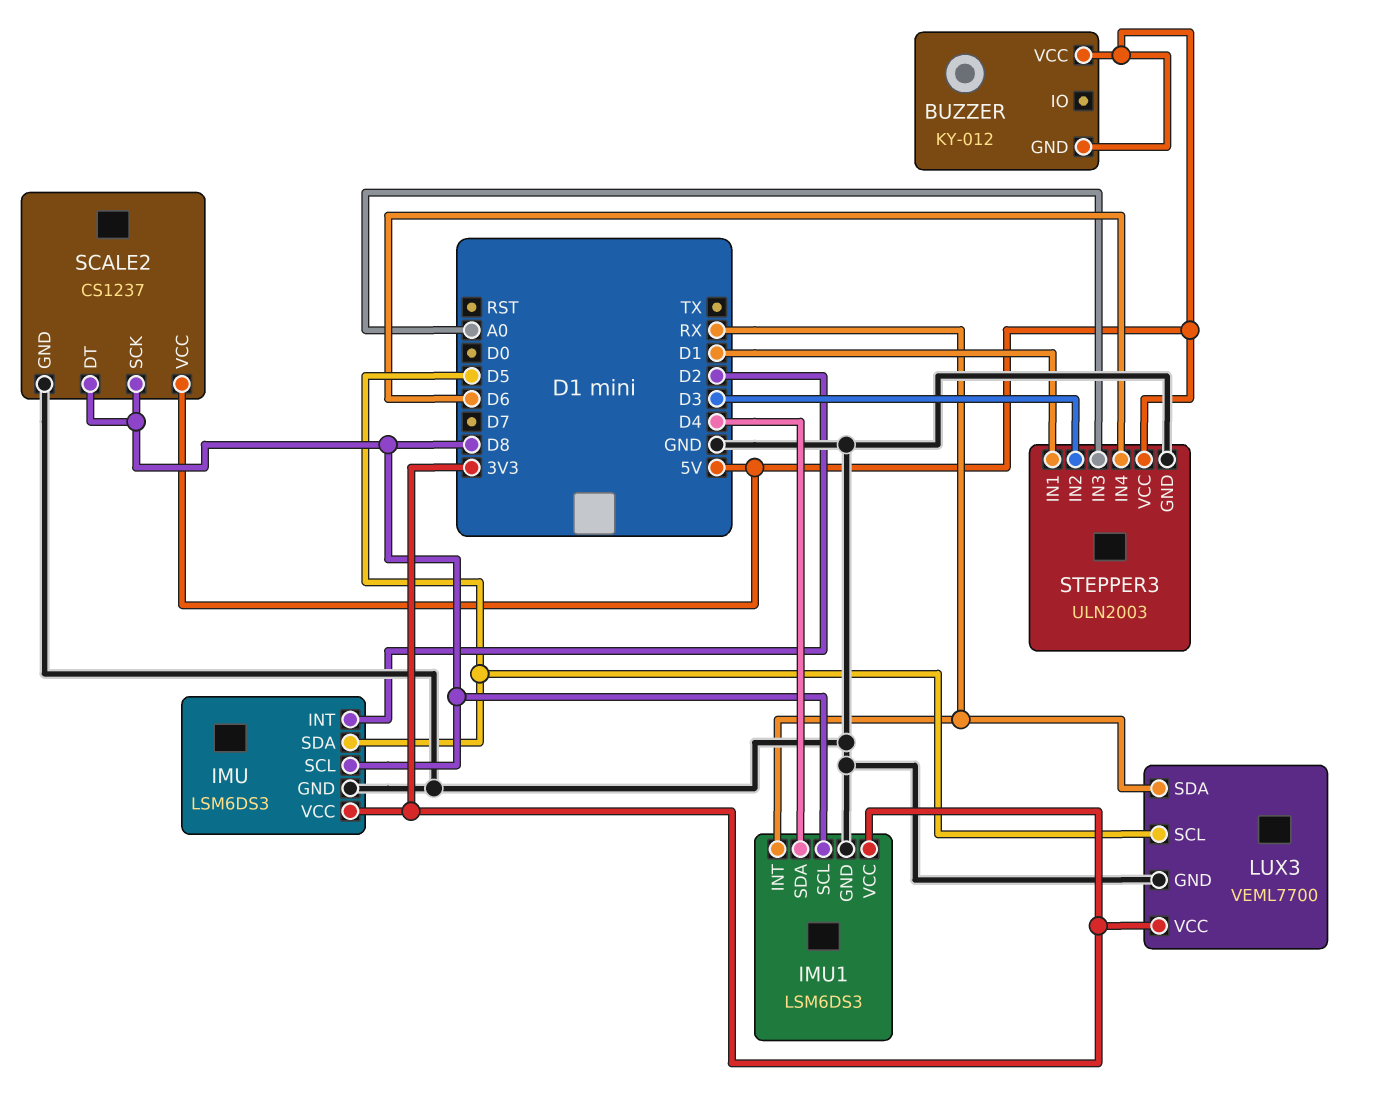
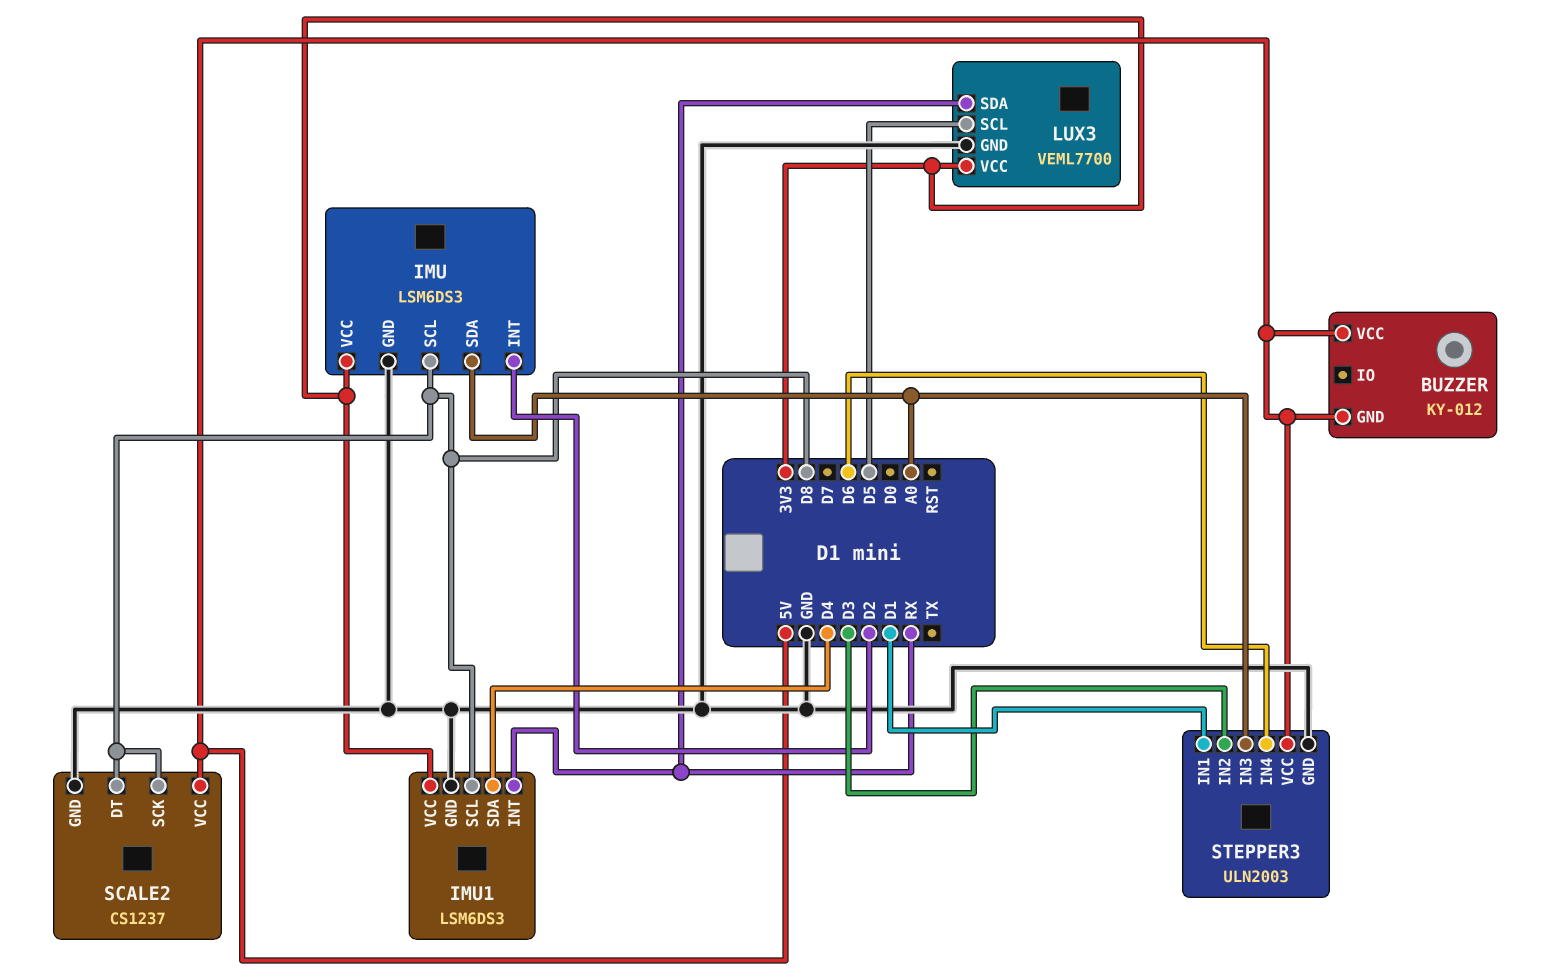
IMU pin SDA: D5 -> A0

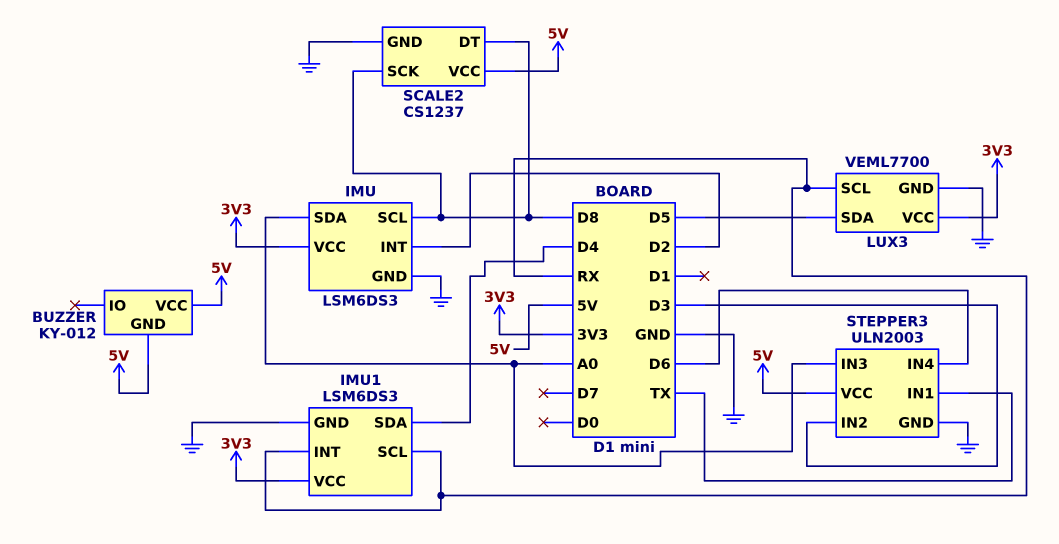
IMU1 pin SCL: D8 -> RX
LUX3 pin SCL: D5 -> RX
LUX3 pin SDA: RX -> D5
STEPPER3 pin IN1: D1 -> TX

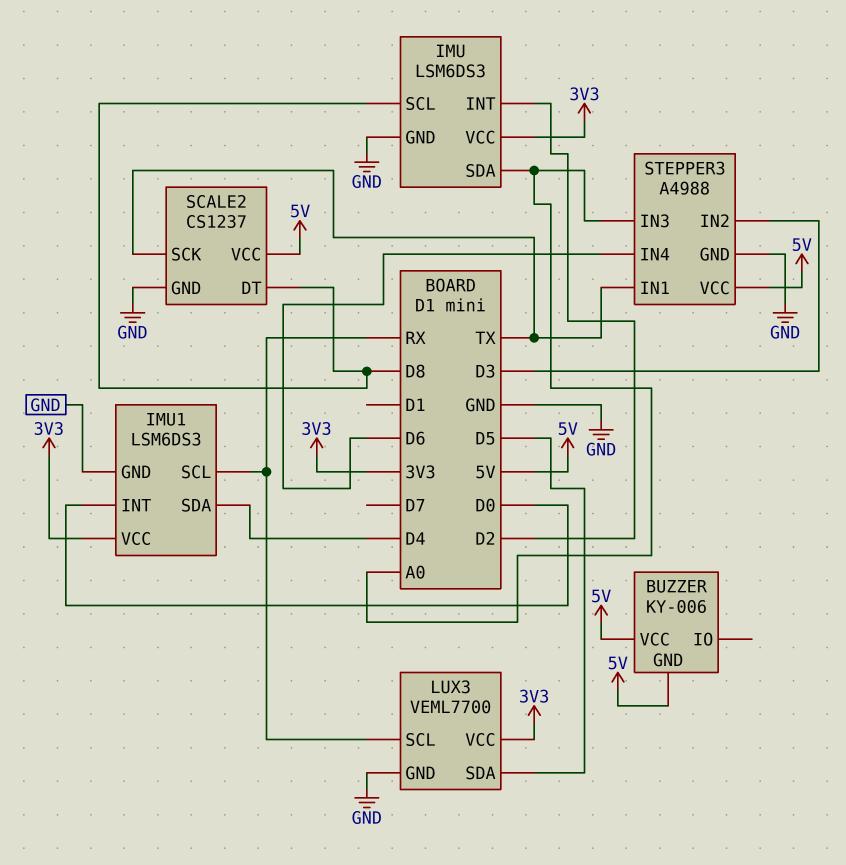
BUZZER: KY-012 -> KY-006
IMU1 pin INT: RX -> D0
SCALE2 pin SCK: D8 -> TX
STEPPER3: ULN2003 -> A4988

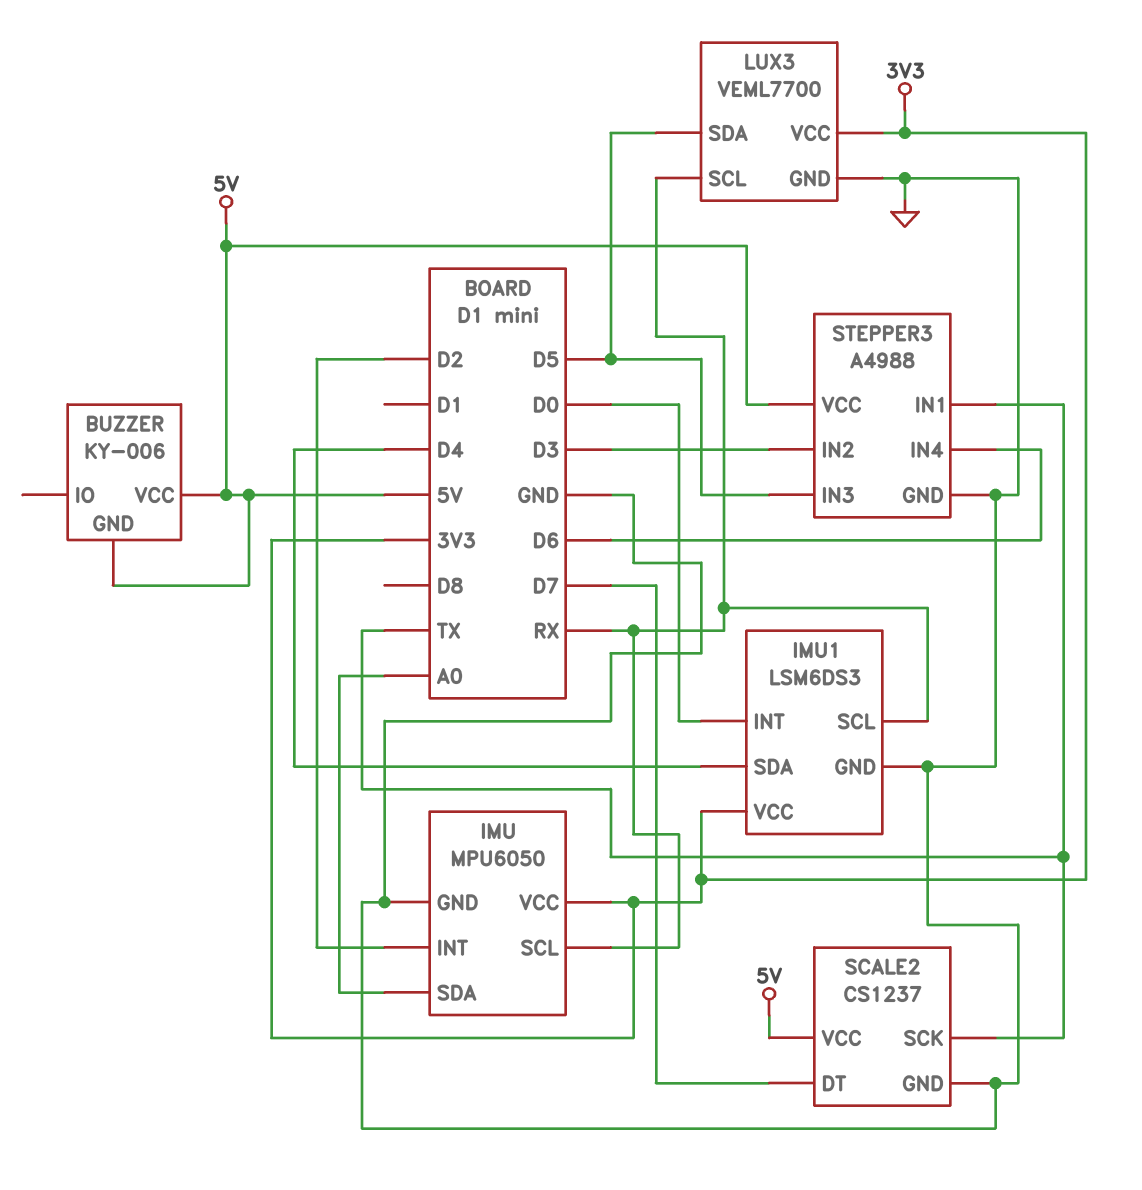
IMU: LSM6DS3 -> MPU6050
IMU pin SCL: D8 -> RX
SCALE2 pin DT: D8 -> D7
STEPPER3 pin IN3: A0 -> D5

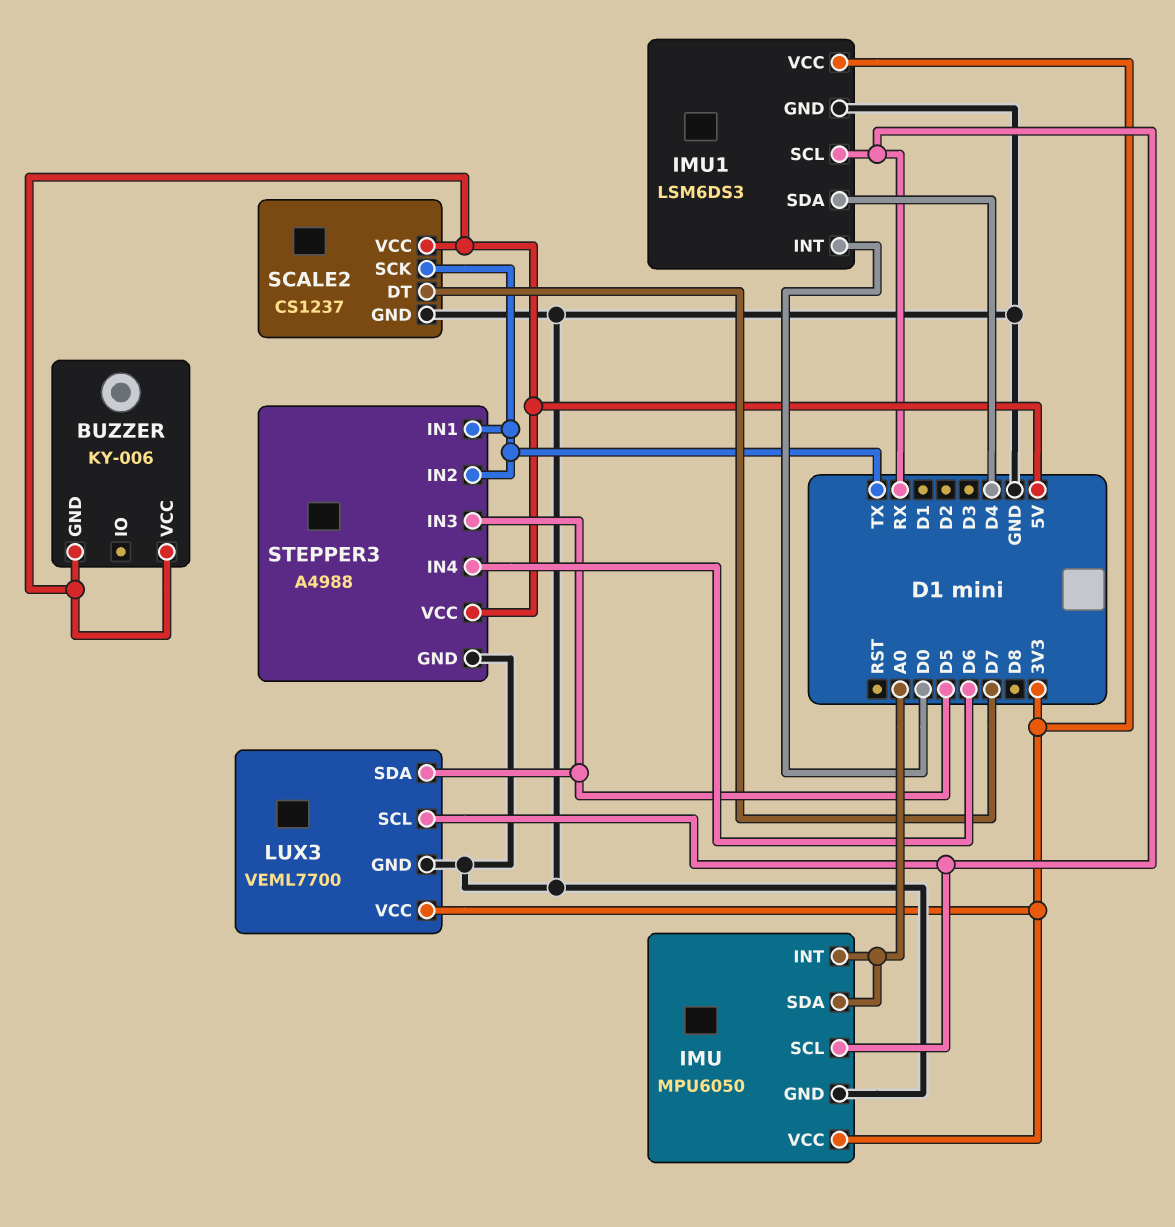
IMU pin INT: D2 -> A0
STEPPER3 pin IN2: D3 -> TX

